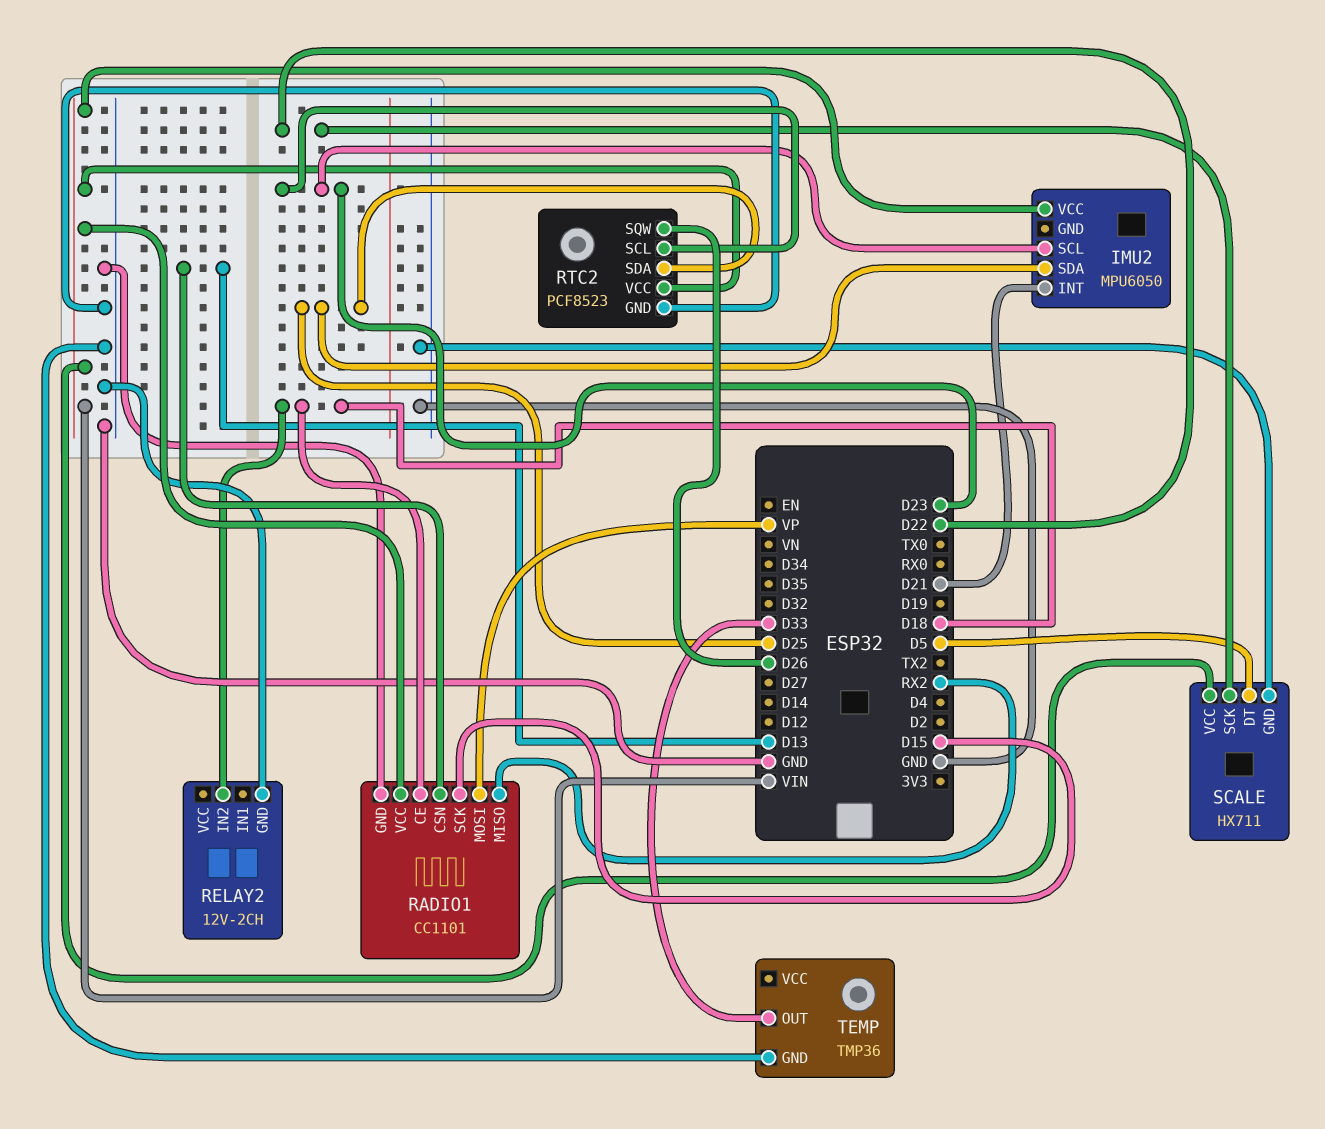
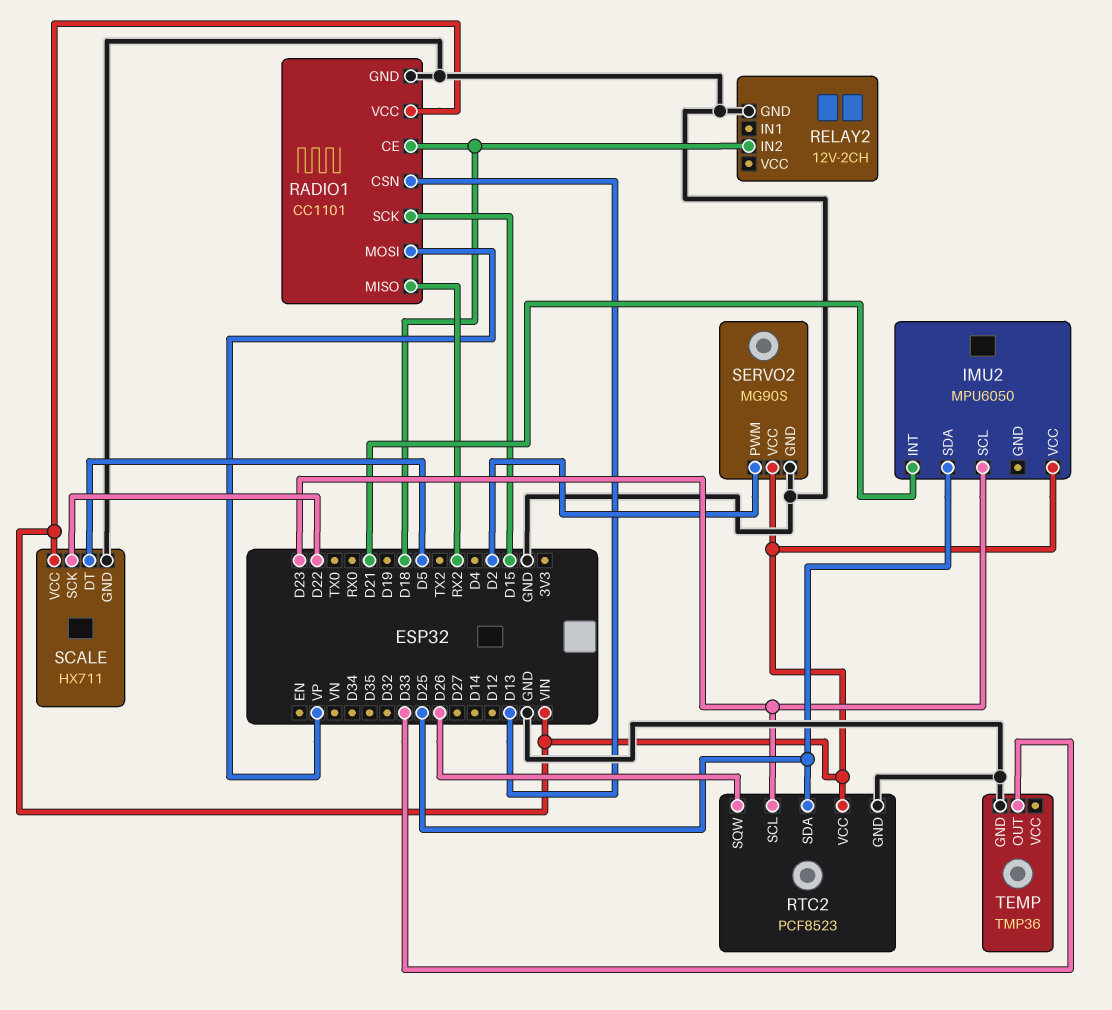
SERVO2: none -> MG90S
SERVO2 pin GND: none -> GND
SERVO2 pin PWM: none -> D2
SERVO2 pin VCC: none -> VIN

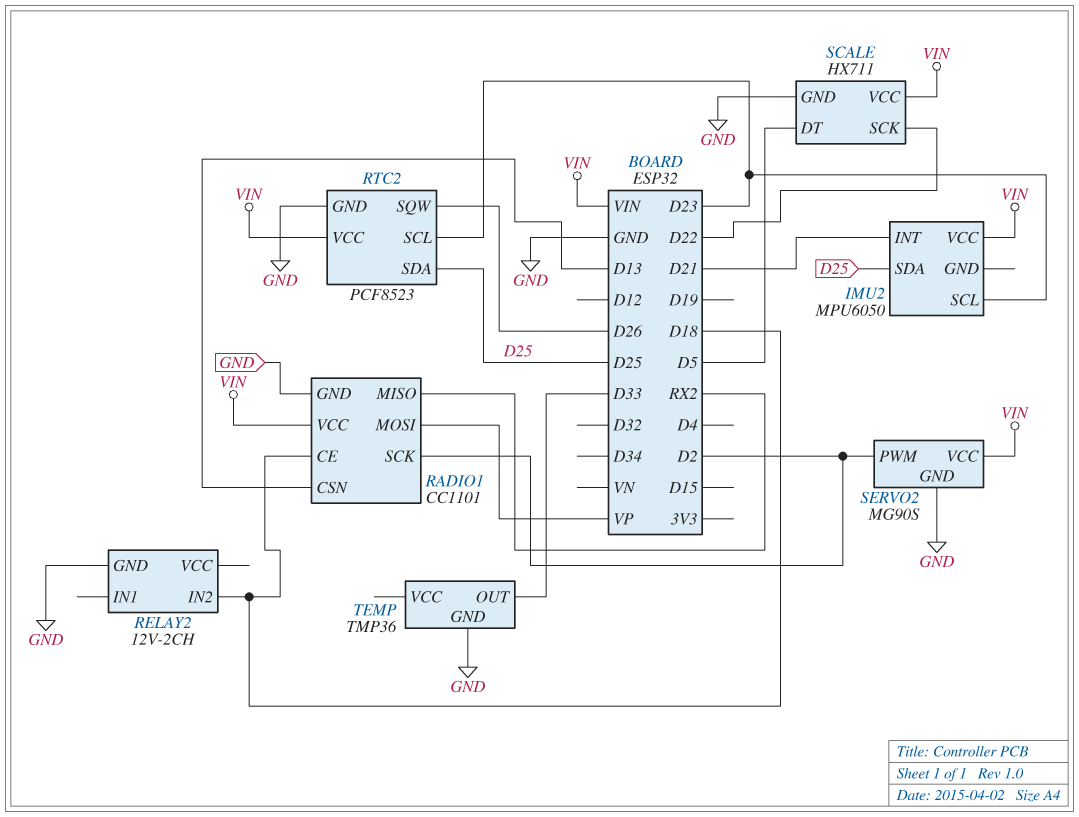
RADIO1 pin SCK: D15 -> D2

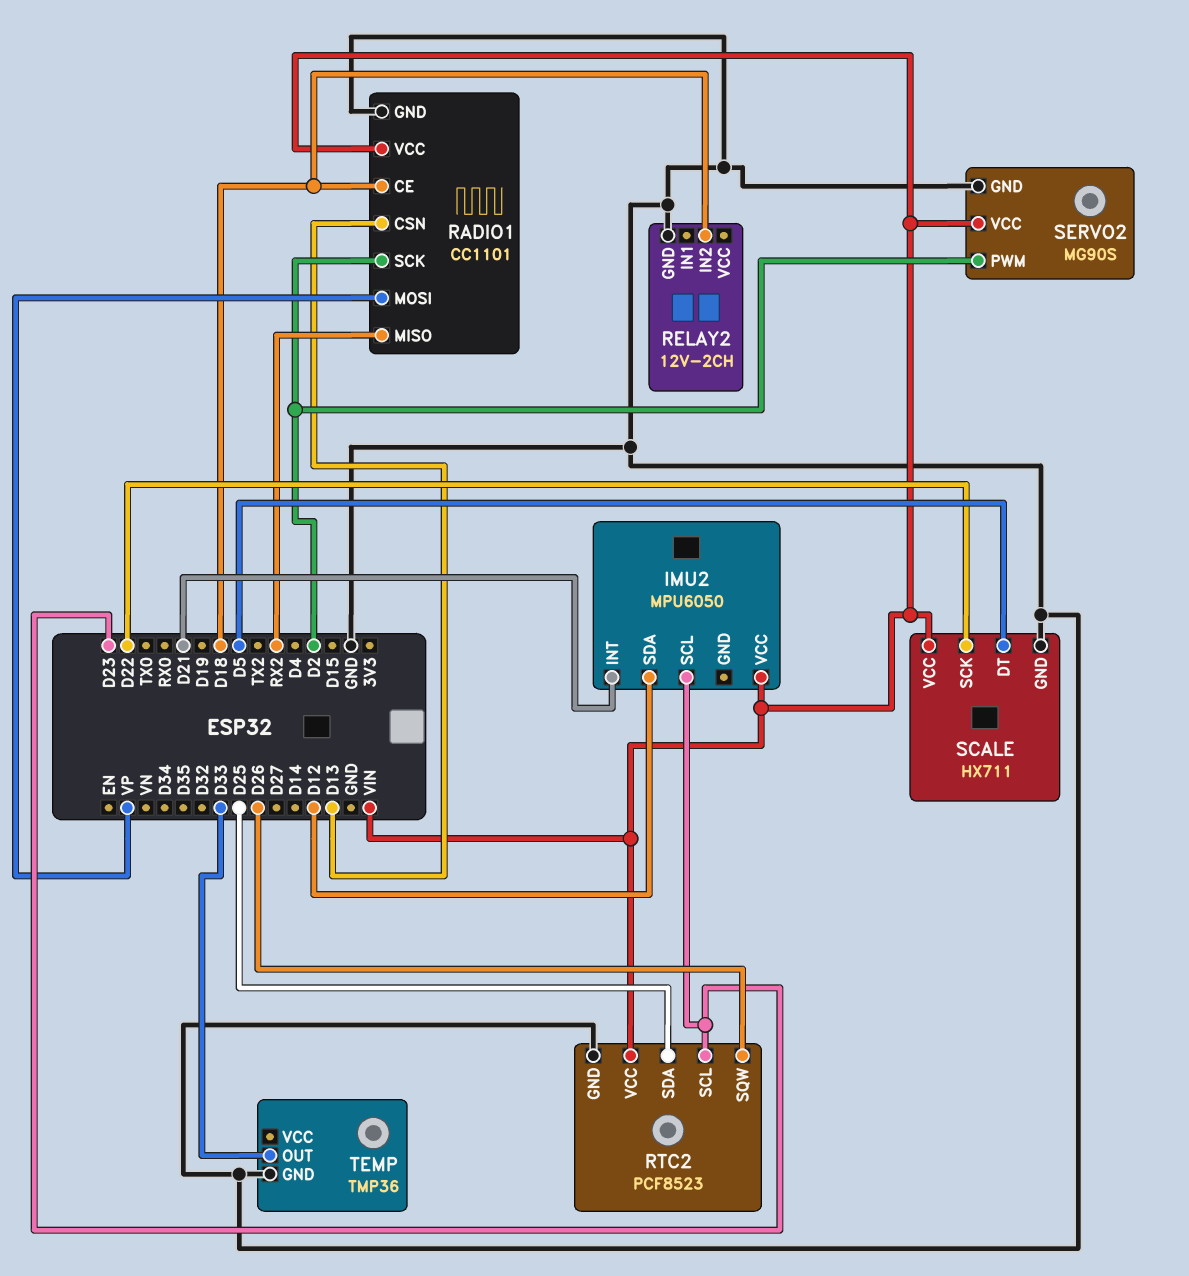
IMU2 pin SDA: D25 -> D12

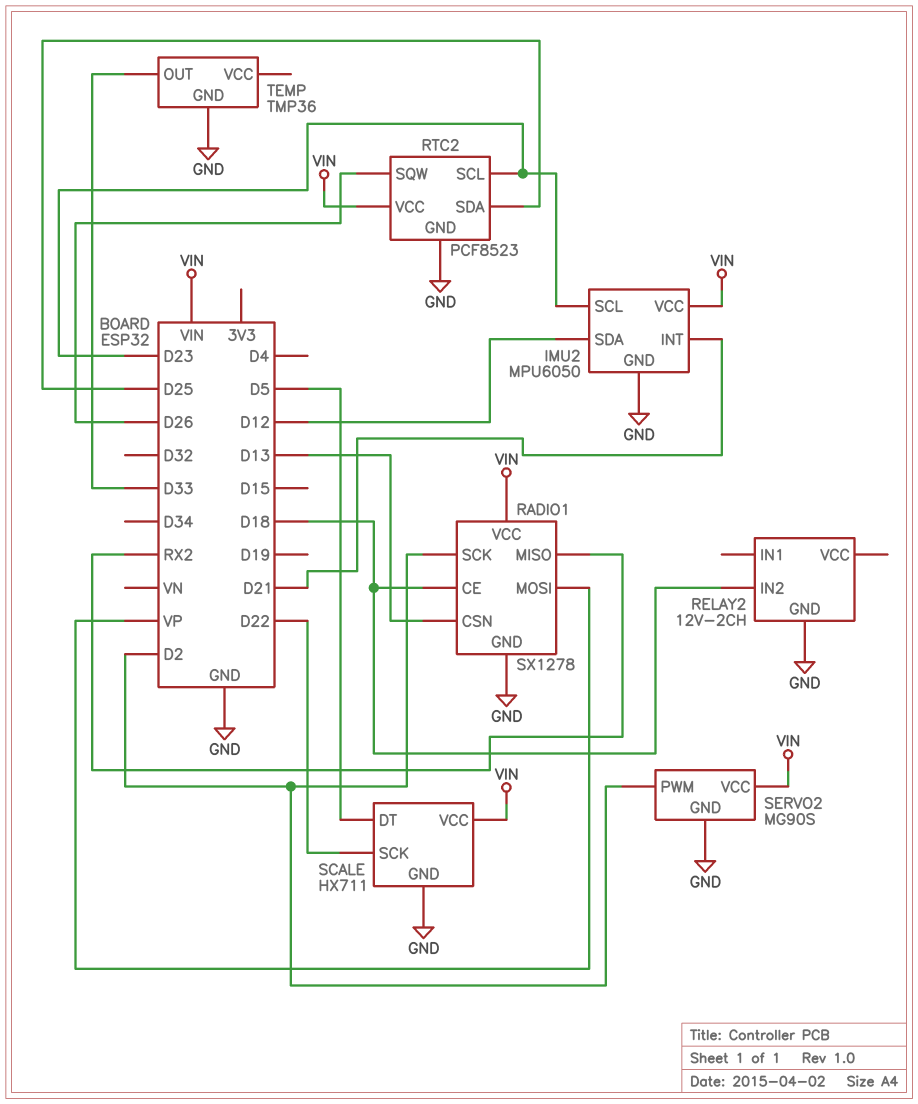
IMU2 pin GND: none -> GND
RADIO1: CC1101 -> SX1278

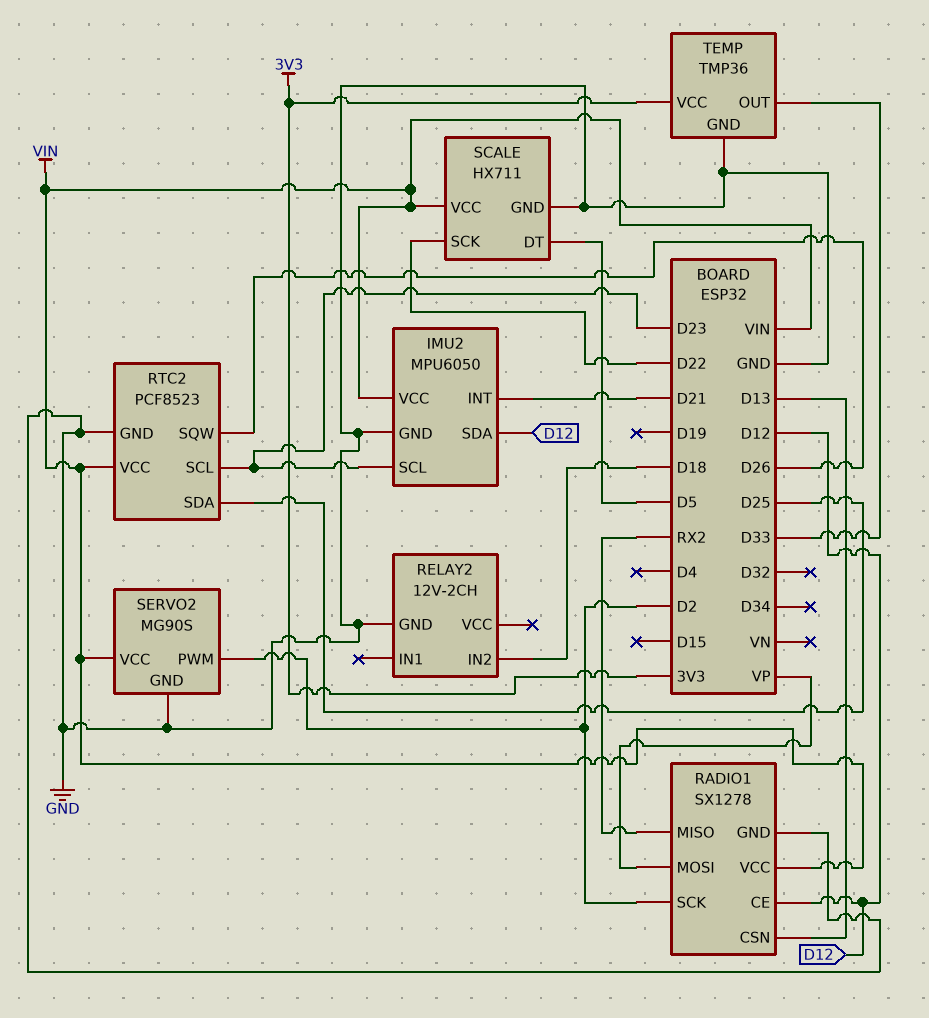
RADIO1 pin CE: D18 -> D12
TEMP pin VCC: none -> 3V3

